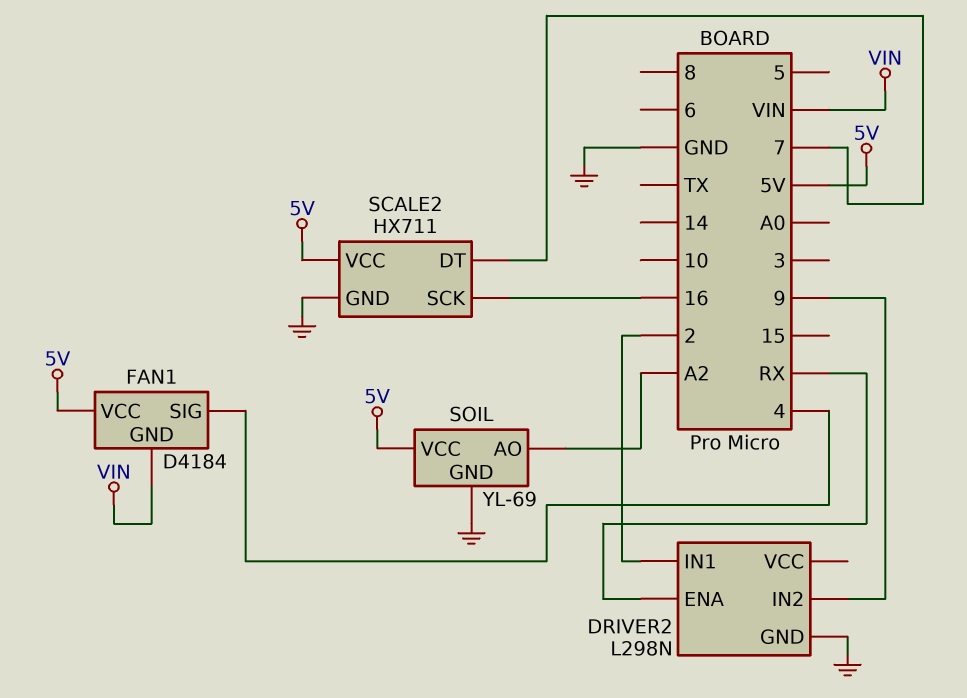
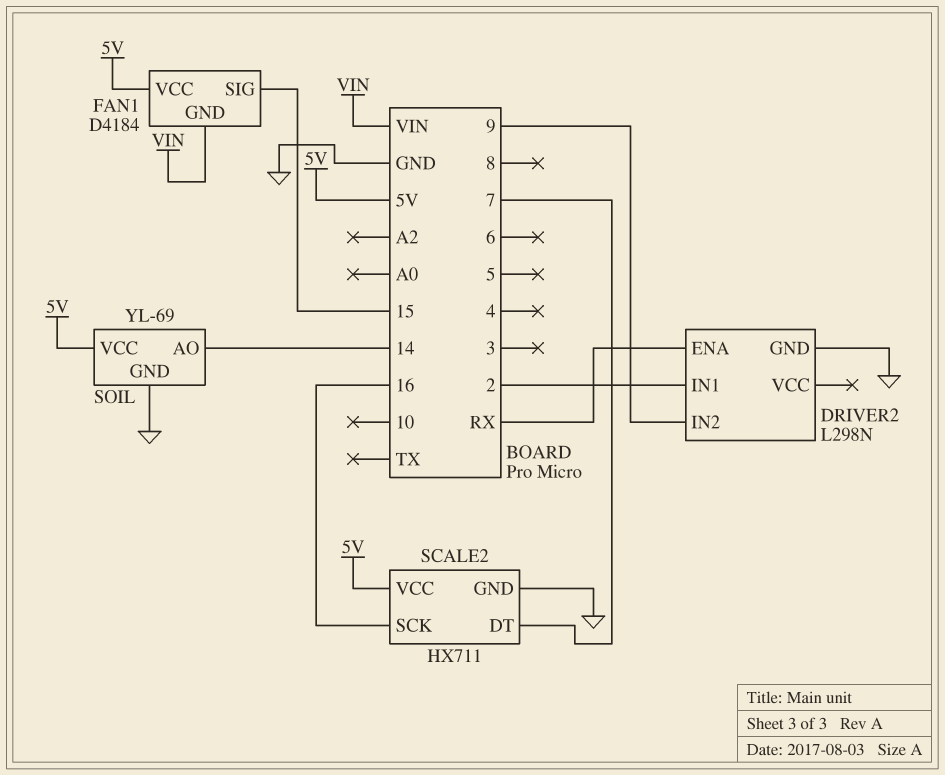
FAN1 pin SIG: 4 -> 15
SOIL pin AO: A2 -> 14

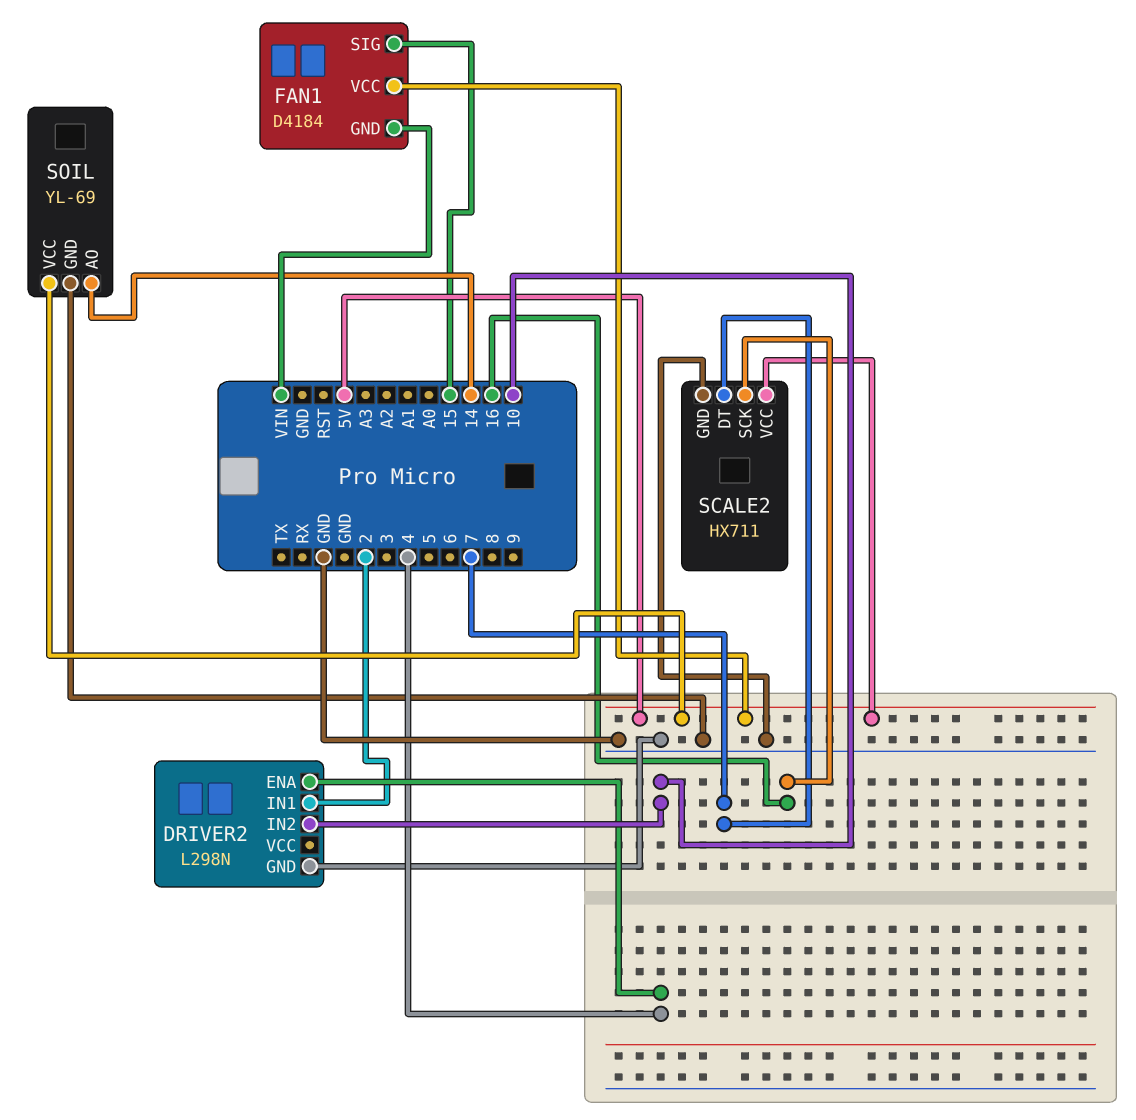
DRIVER2 pin ENA: RX -> 4
DRIVER2 pin IN2: 9 -> 10

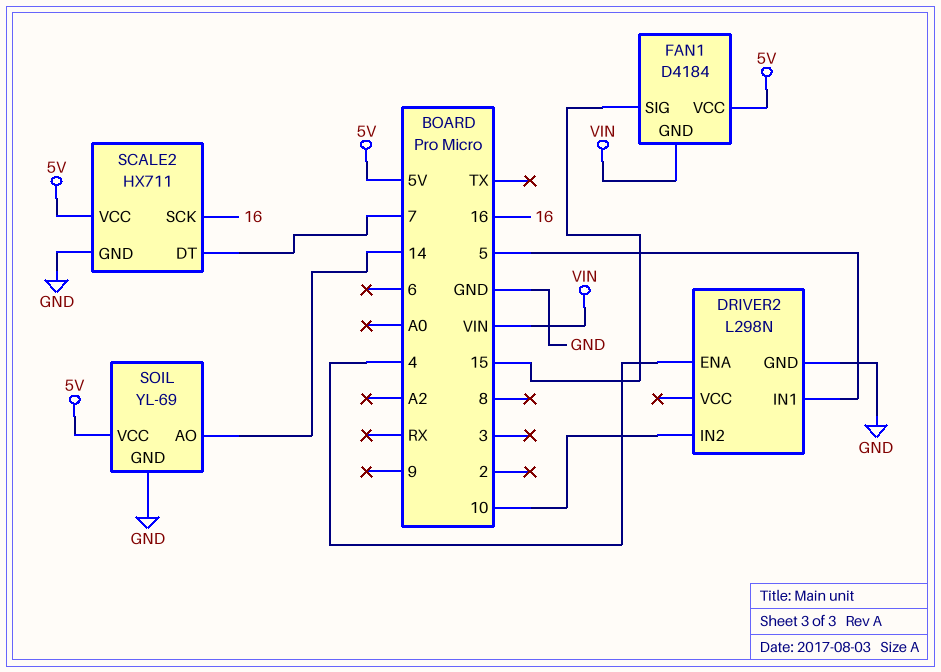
DRIVER2 pin IN1: 2 -> 5

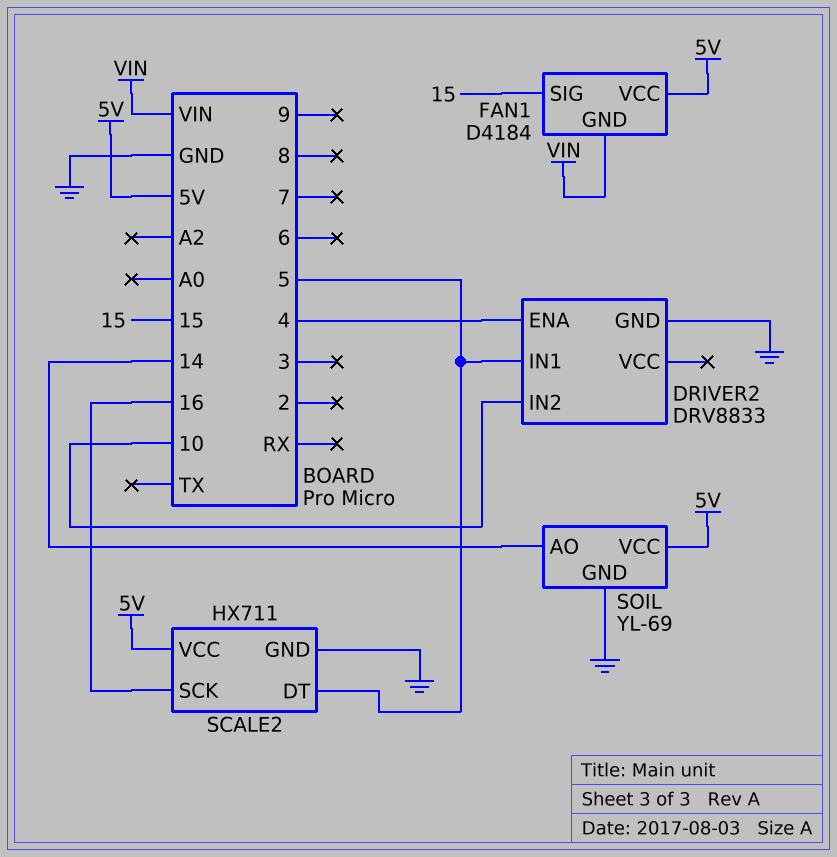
DRIVER2: L298N -> DRV8833
SCALE2 pin DT: 7 -> 5

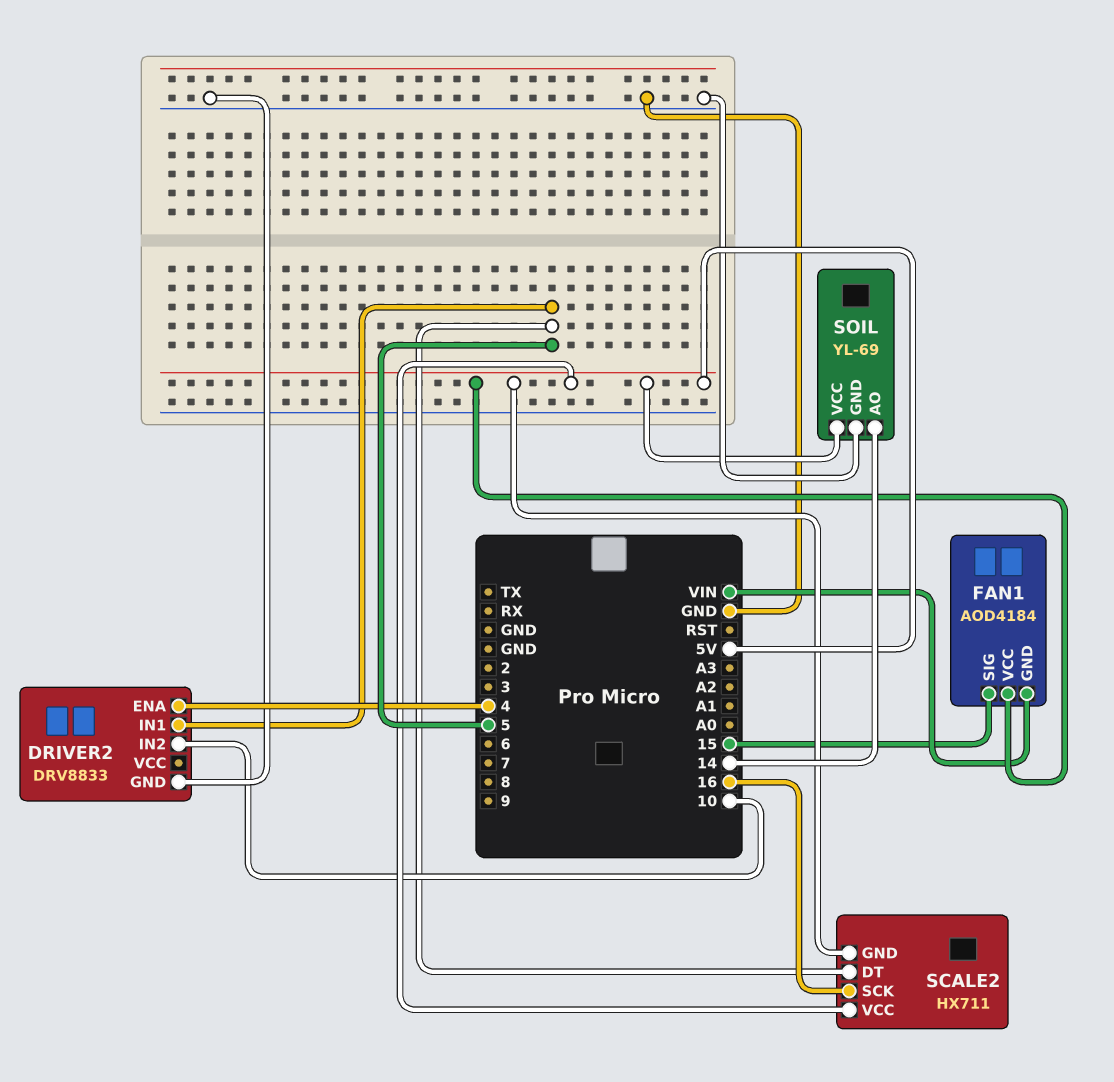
FAN1: D4184 -> AOD4184
SCALE2 pin GND: GND -> 5V

